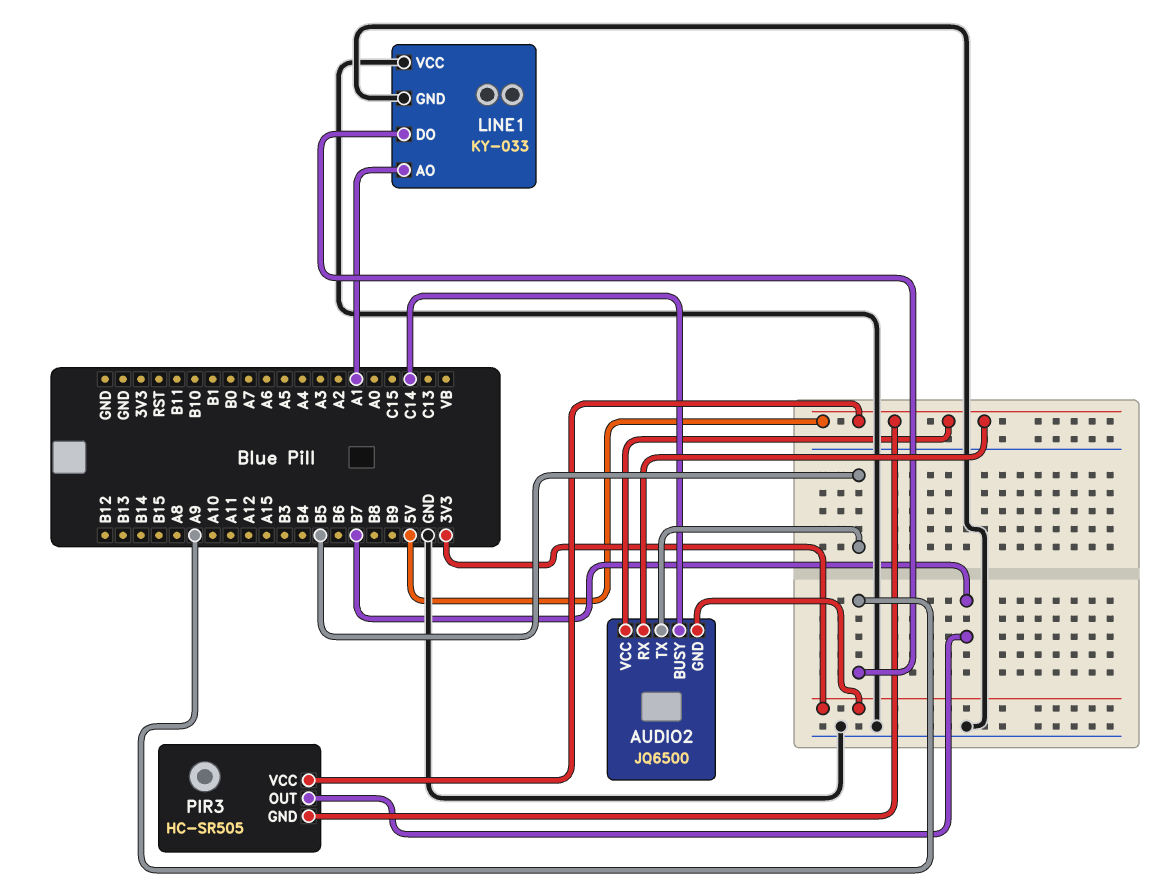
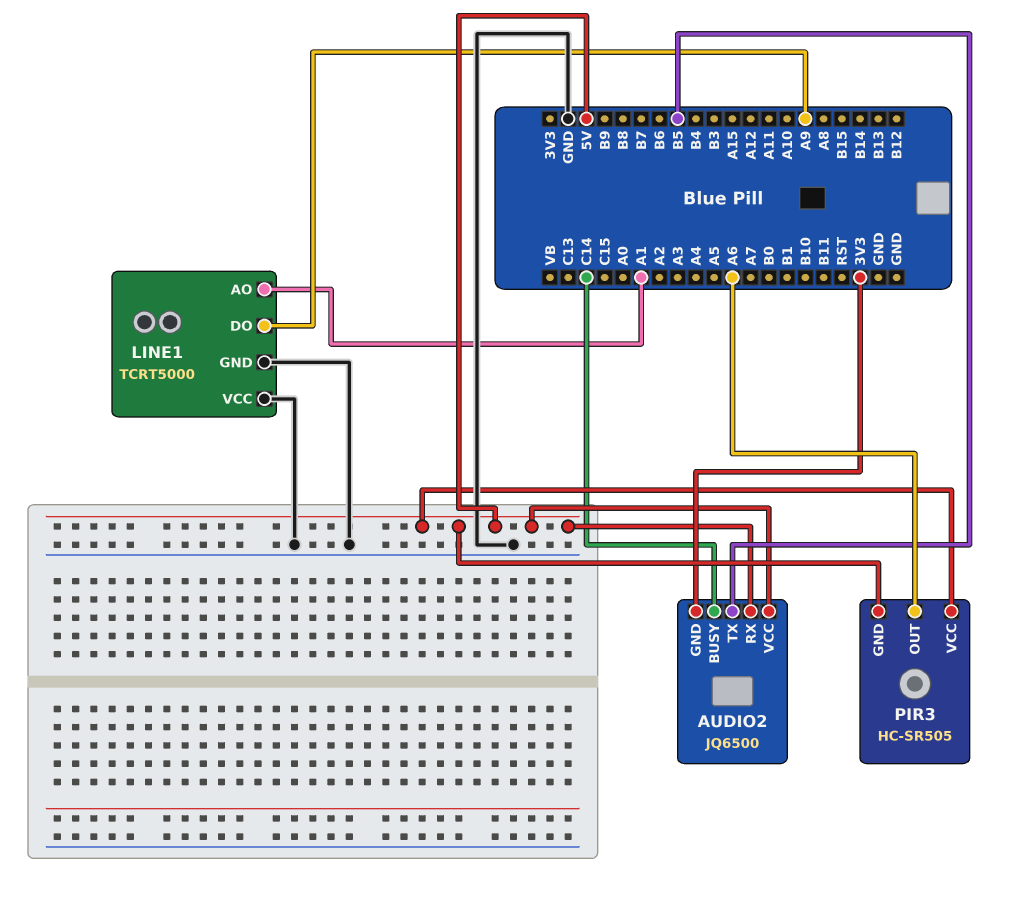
LINE1: KY-033 -> TCRT5000
PIR3 pin OUT: B7 -> A6

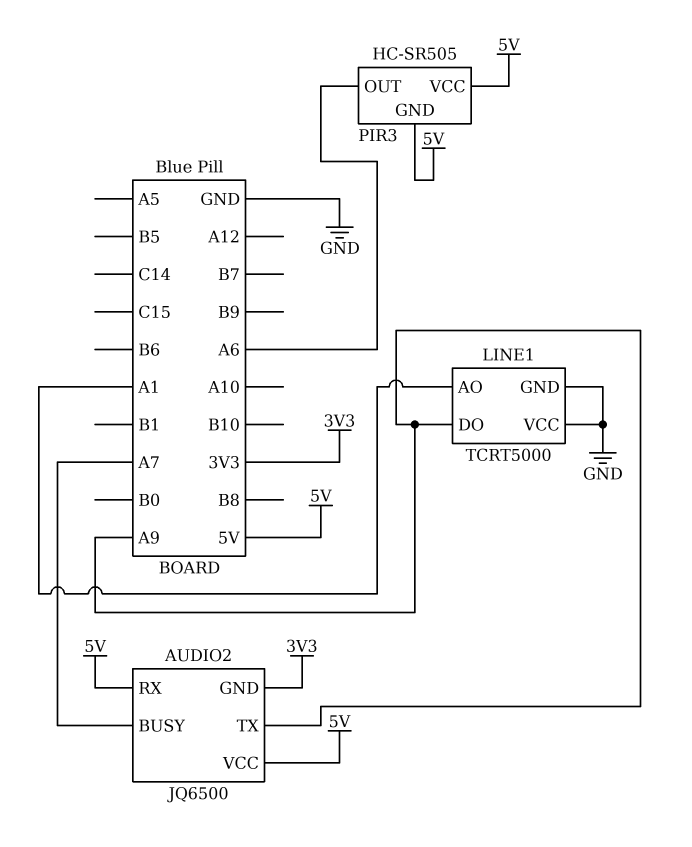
AUDIO2 pin BUSY: C14 -> A7
AUDIO2 pin TX: B5 -> A9

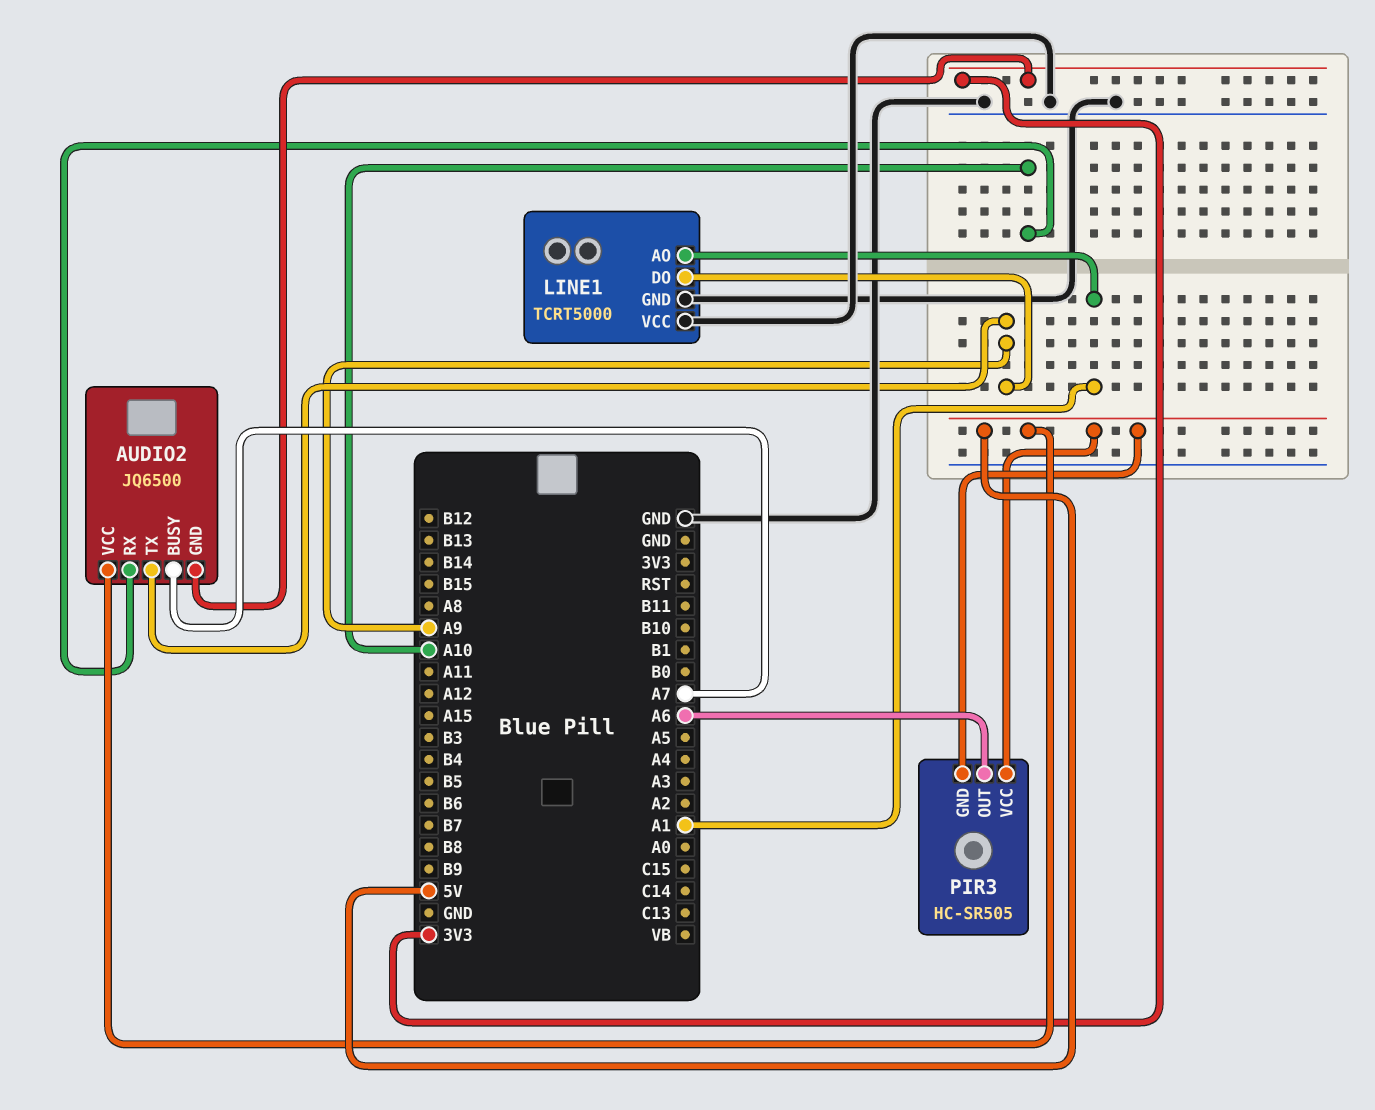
AUDIO2 pin RX: 5V -> A10

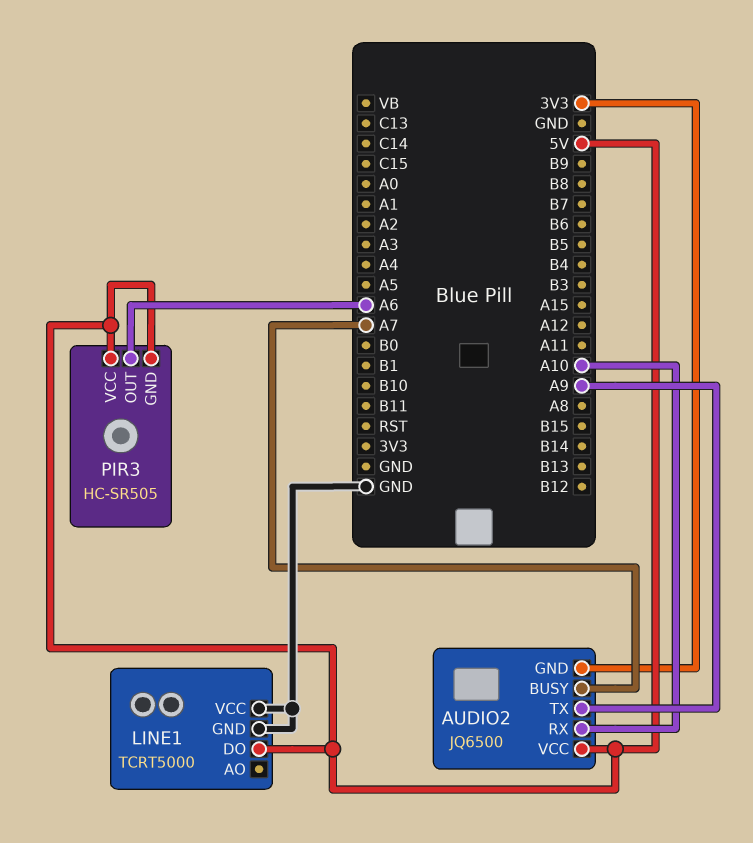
LINE1 pin AO: A1 -> none
LINE1 pin DO: A9 -> 5V

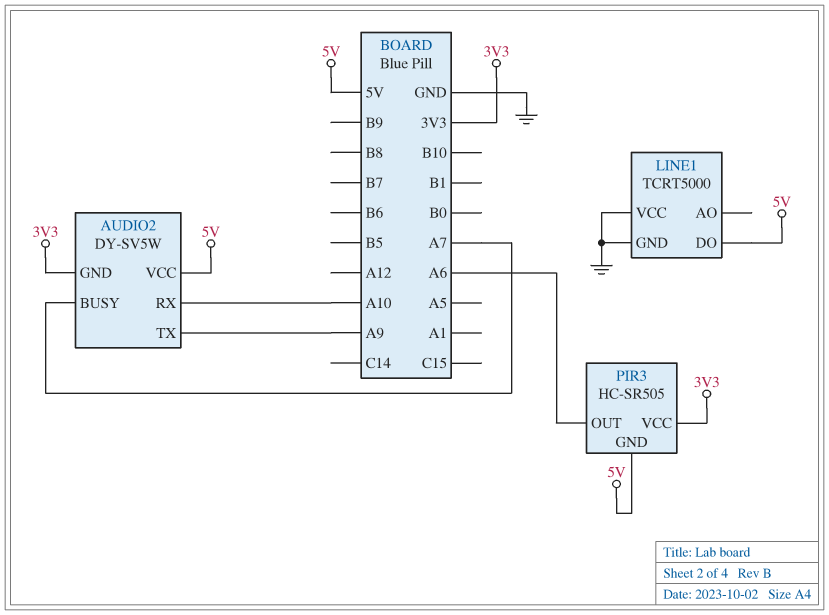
AUDIO2: JQ6500 -> DY-SV5W
PIR3 pin VCC: 5V -> 3V3

